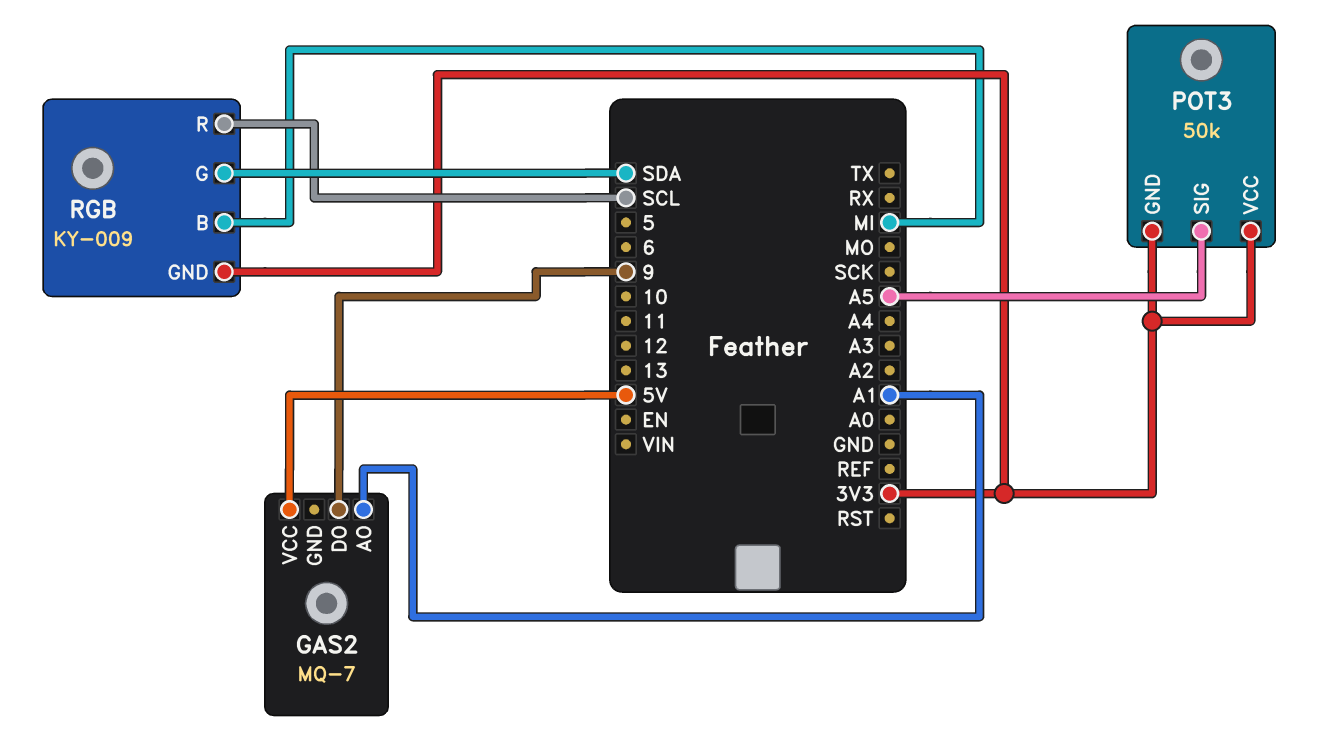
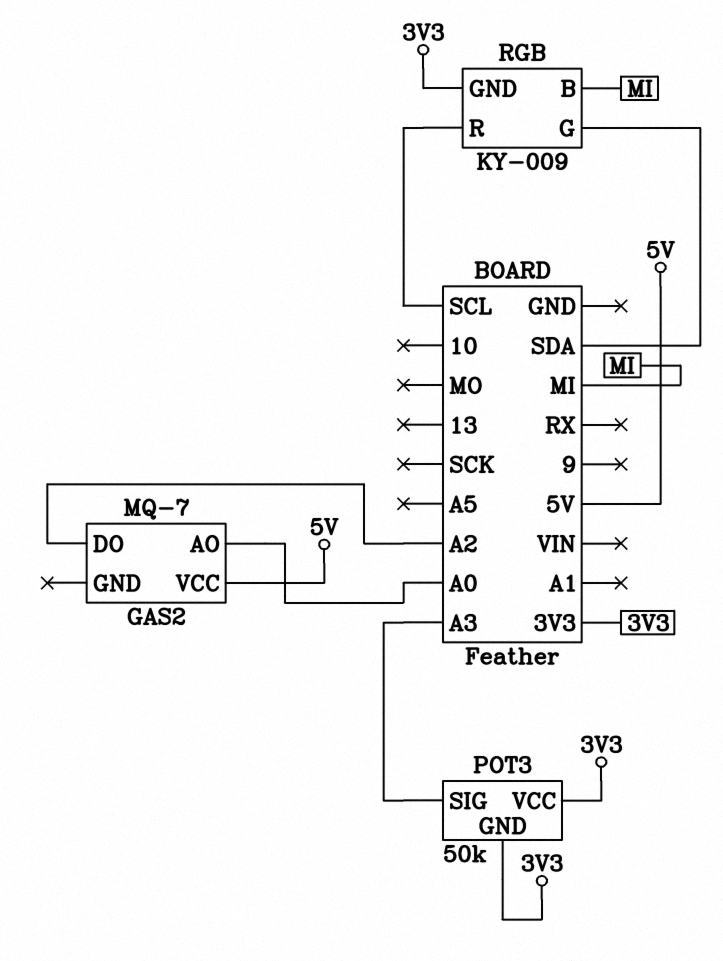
GAS2 pin AO: A1 -> A0
GAS2 pin DO: 9 -> A2
POT3 pin SIG: A5 -> A3

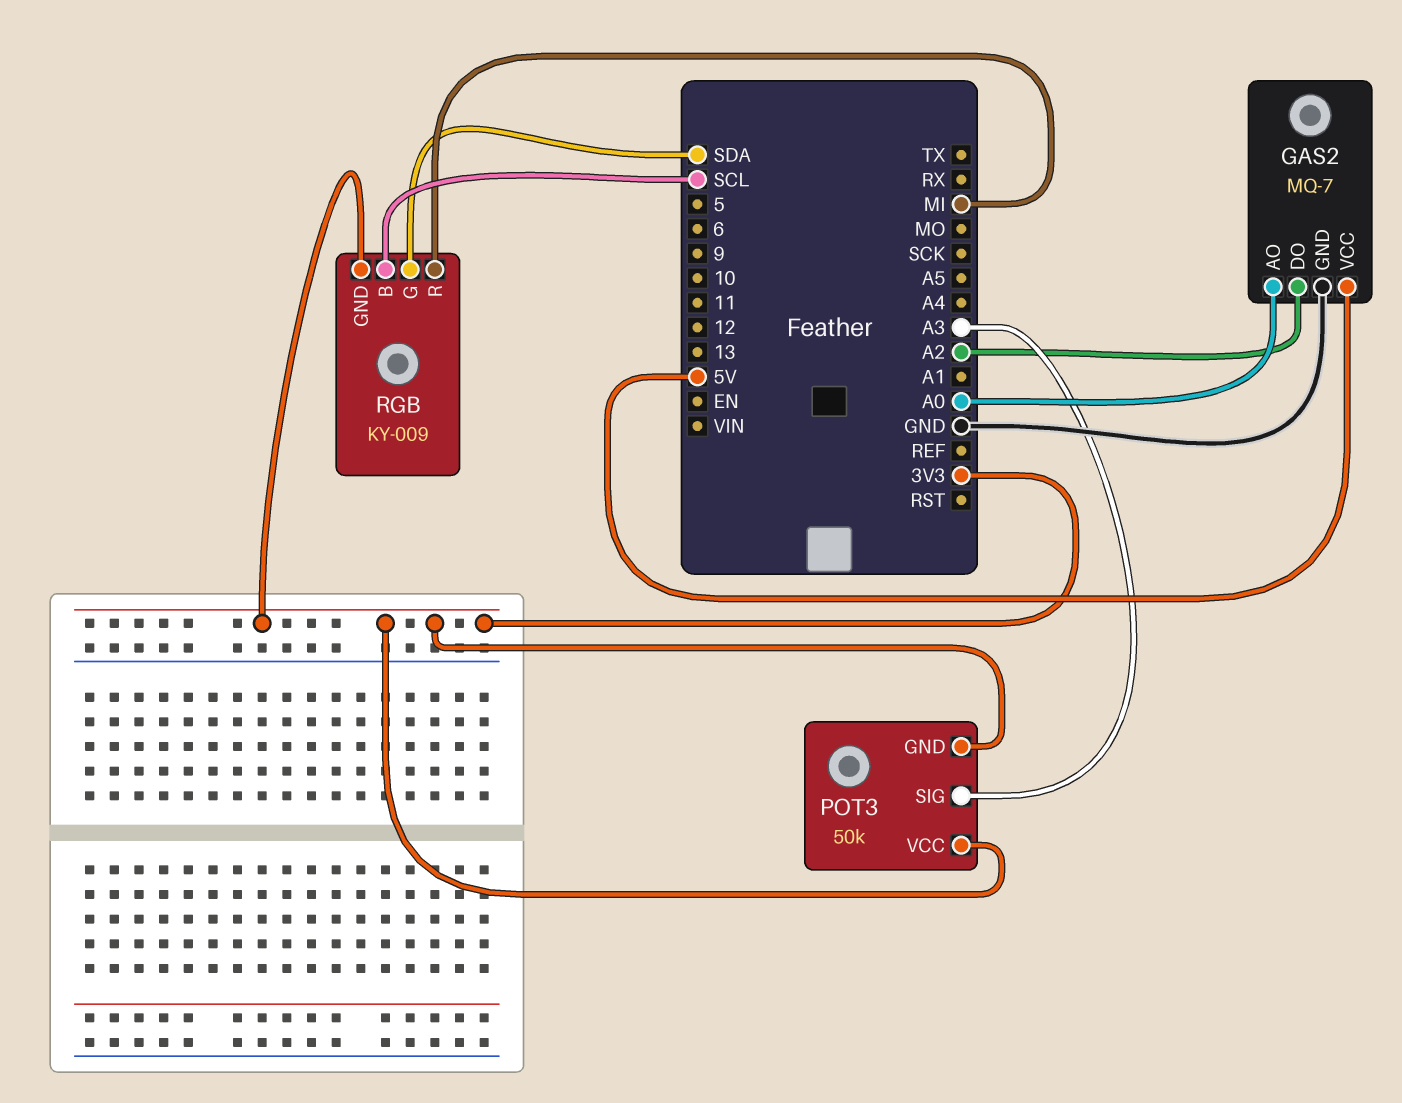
GAS2 pin GND: none -> GND
RGB pin B: MI -> SCL
RGB pin R: SCL -> MI

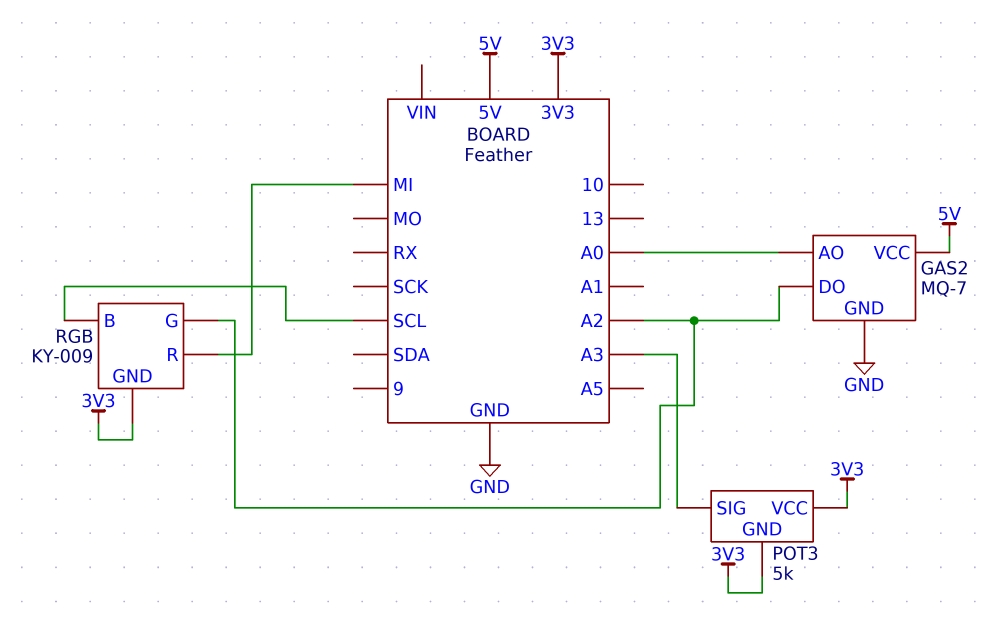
POT3: 50k -> 5k
RGB pin G: SDA -> A2

